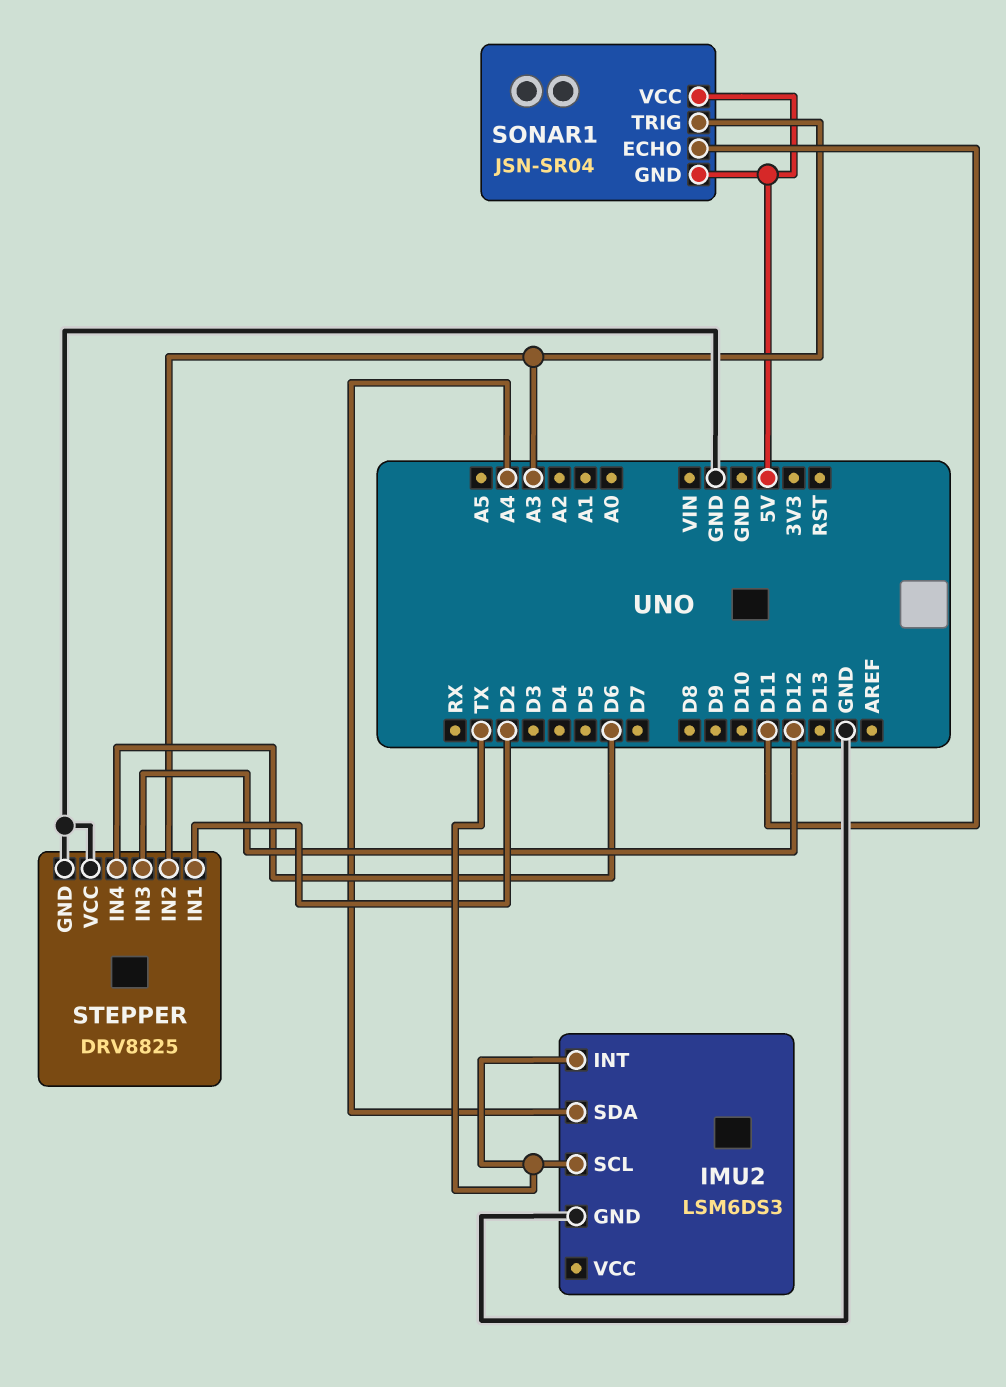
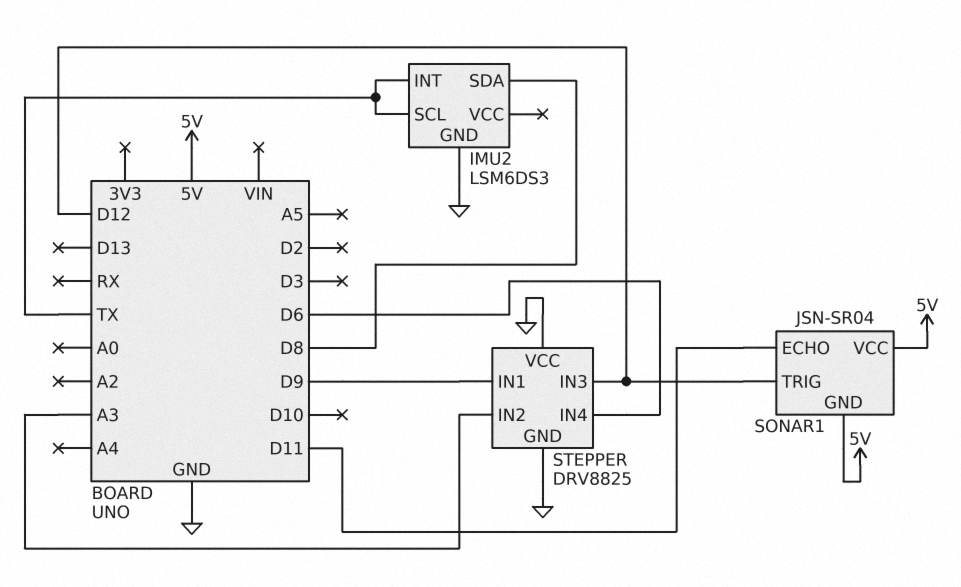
IMU2 pin SDA: A4 -> D8
SONAR1 pin TRIG: A3 -> D12
STEPPER pin IN1: D2 -> D9

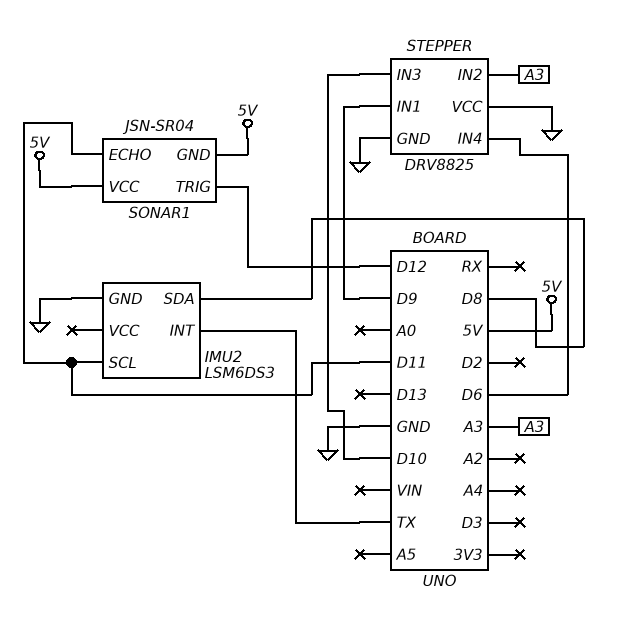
IMU2 pin SCL: TX -> D11
STEPPER pin IN3: D12 -> D10

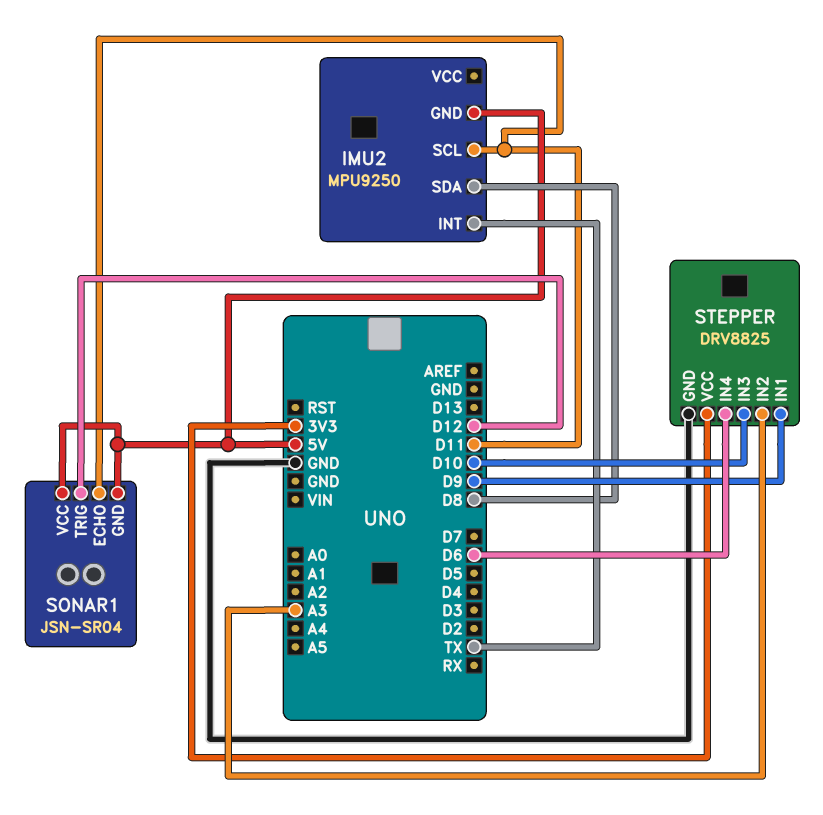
IMU2: LSM6DS3 -> MPU9250
IMU2 pin GND: GND -> 5V
STEPPER pin VCC: GND -> 3V3

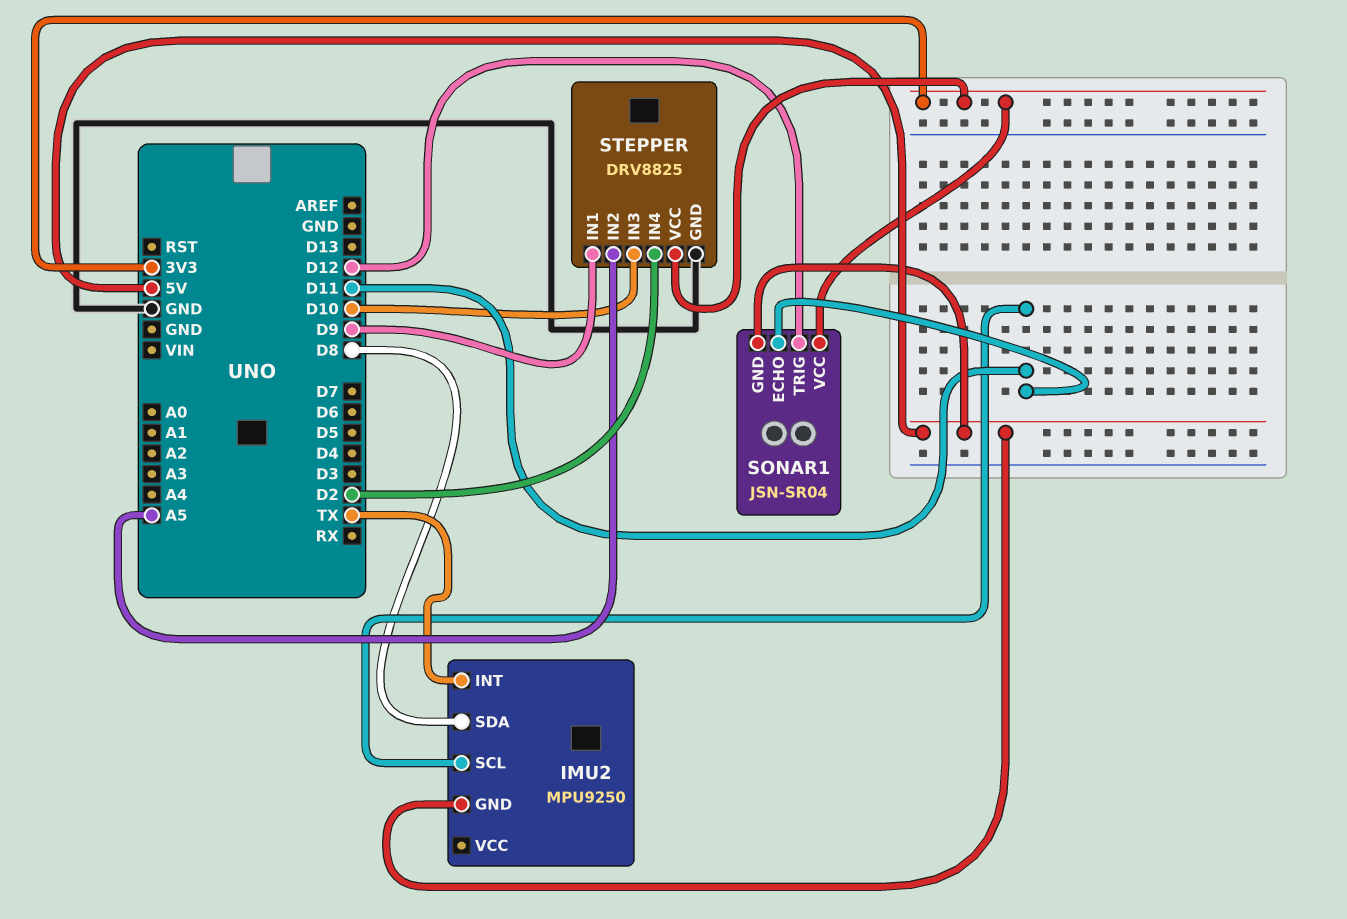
SONAR1 pin VCC: 5V -> 3V3
STEPPER pin IN2: A3 -> A5
STEPPER pin IN4: D6 -> D2

